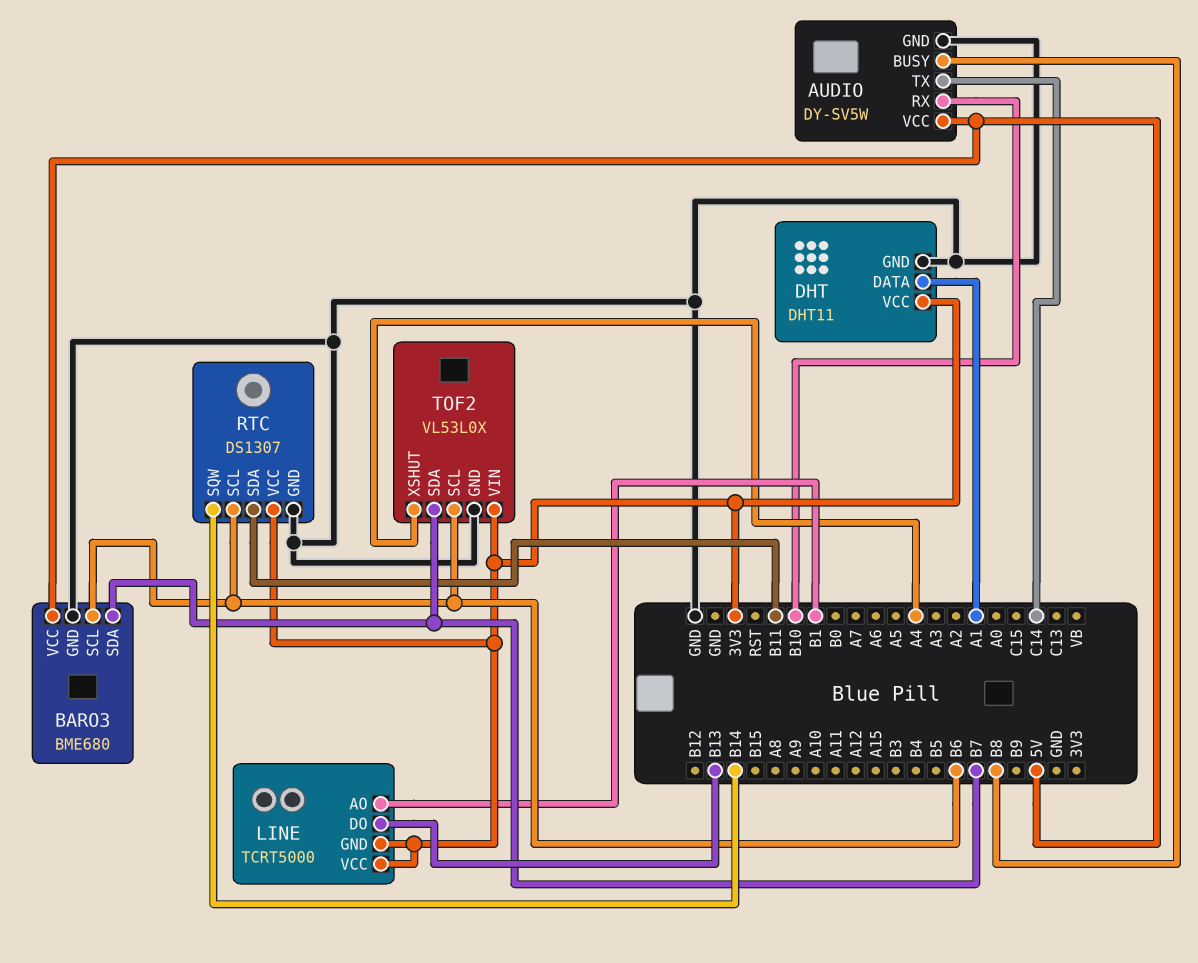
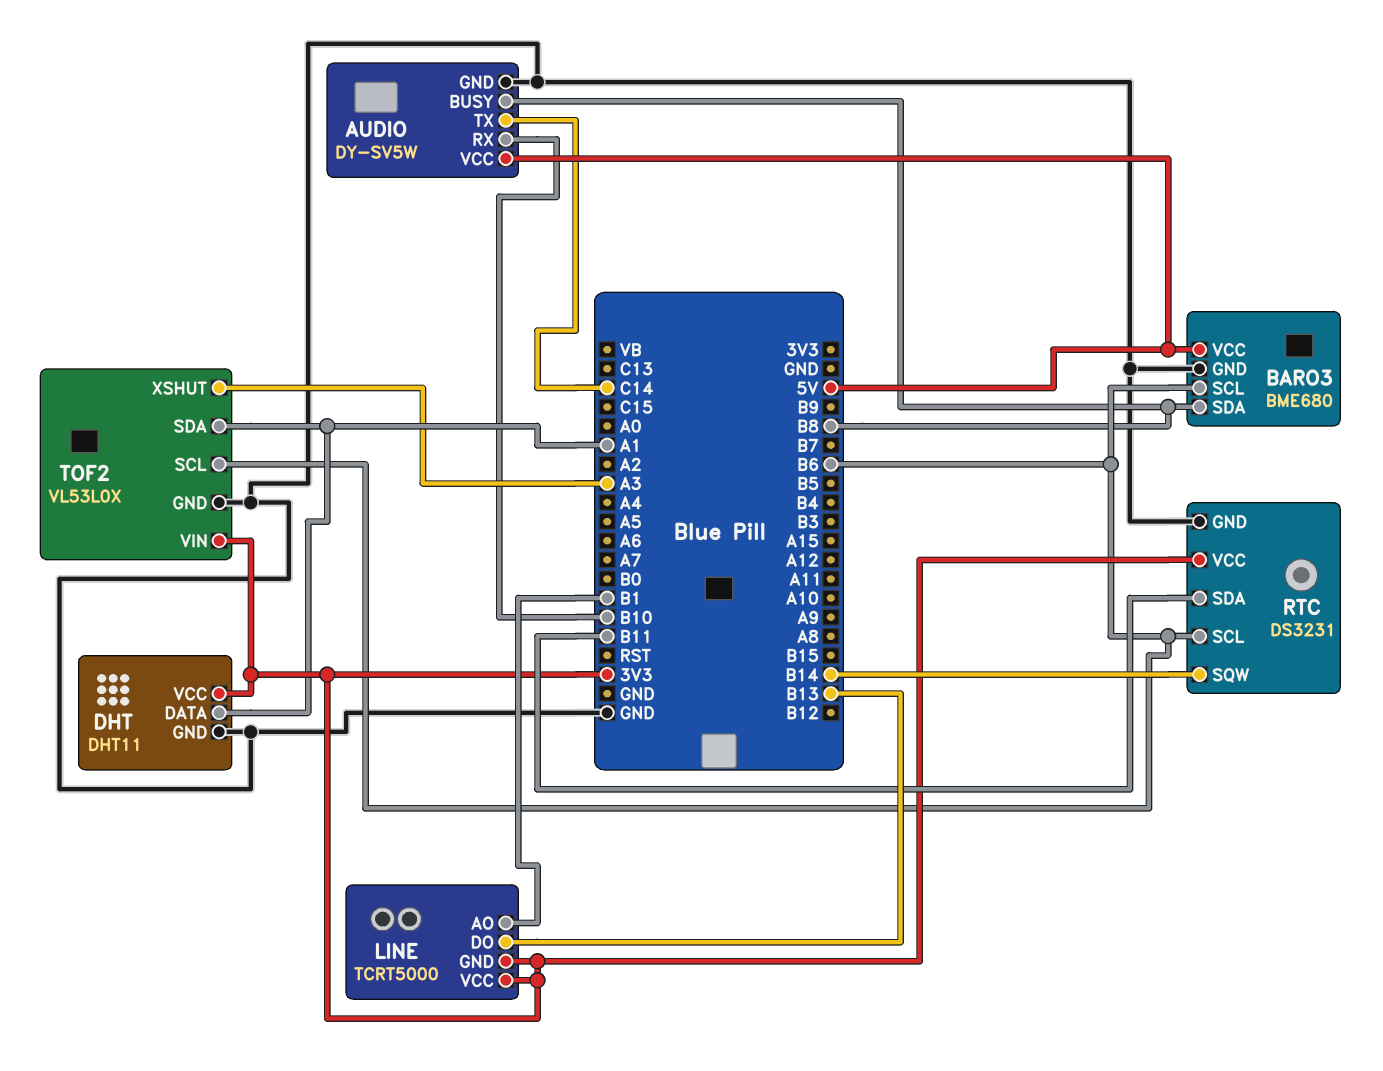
BARO3 pin SDA: B7 -> B8
RTC: DS1307 -> DS3231
TOF2 pin SDA: B7 -> A1
TOF2 pin XSHUT: A4 -> A3

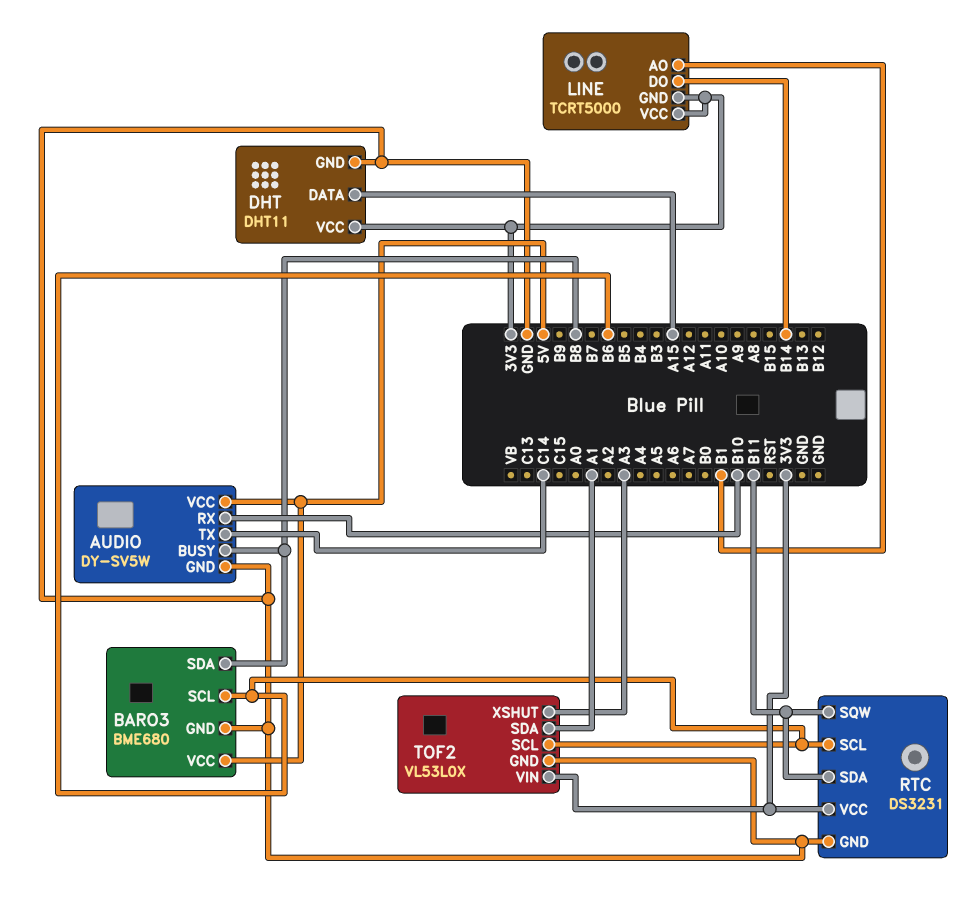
DHT pin DATA: A1 -> A15
LINE pin DO: B13 -> B14
RTC pin SQW: B14 -> B11

